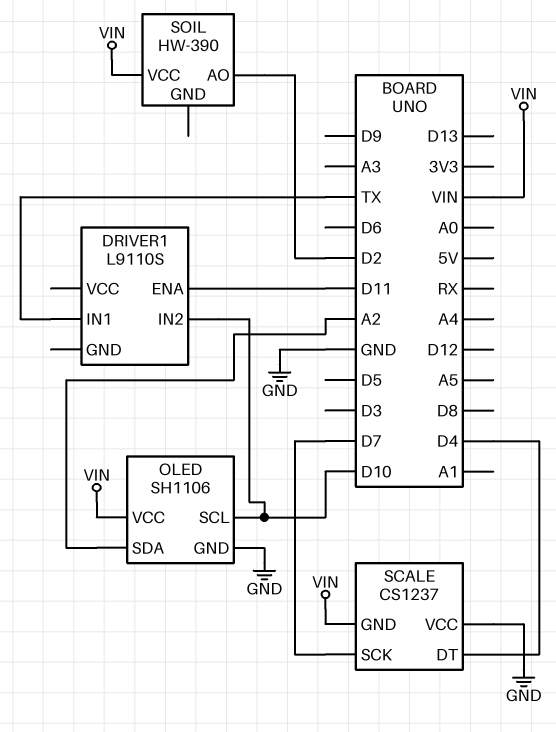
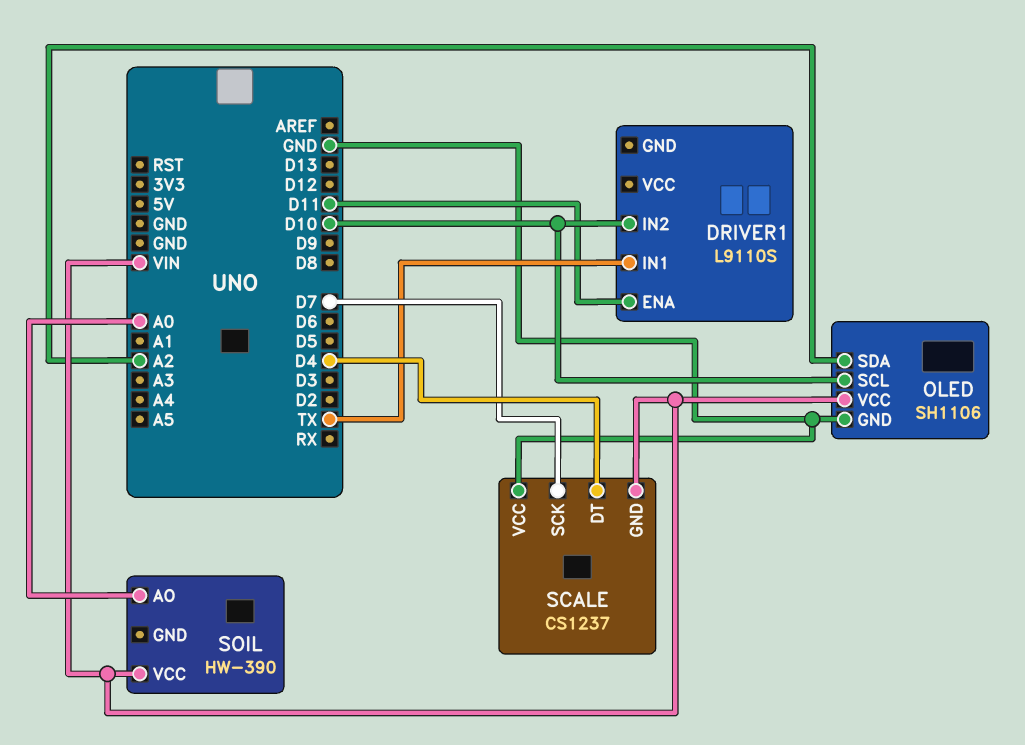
SOIL pin AO: D2 -> A0

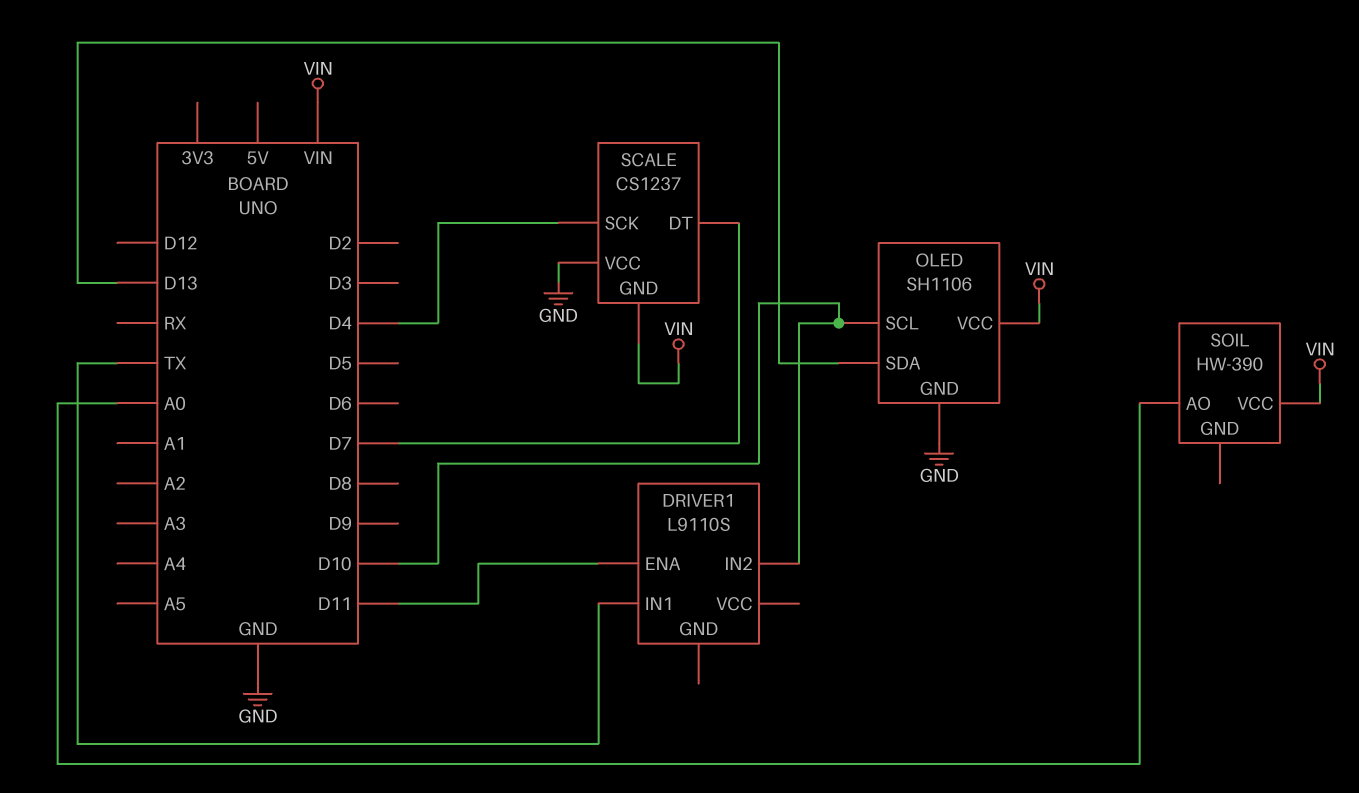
OLED pin SDA: A2 -> D13
SCALE pin DT: D4 -> D7
SCALE pin SCK: D7 -> D4

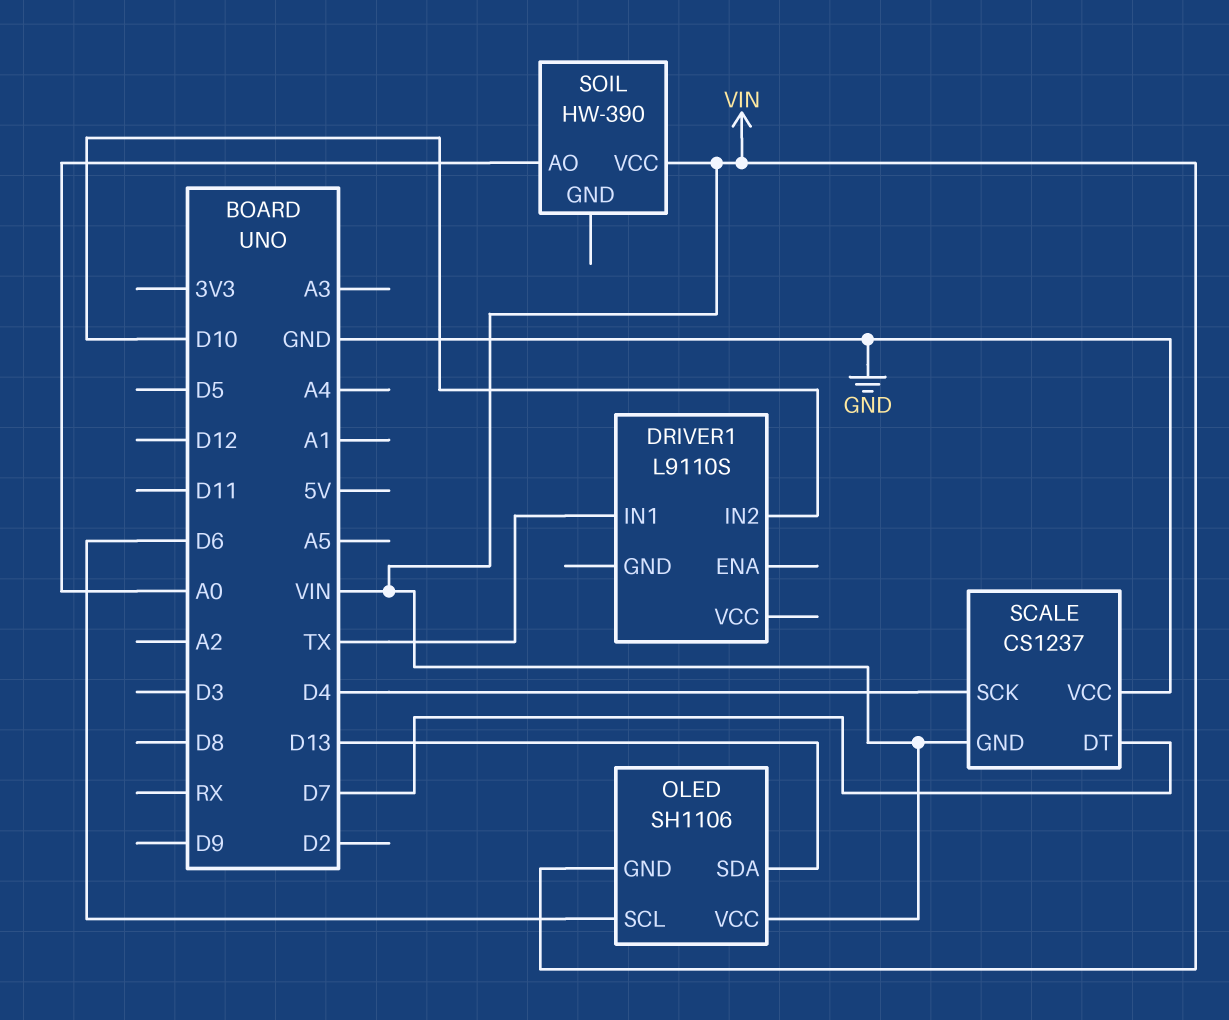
DRIVER1 pin ENA: D11 -> none
OLED pin GND: GND -> VIN
OLED pin SCL: D10 -> D6

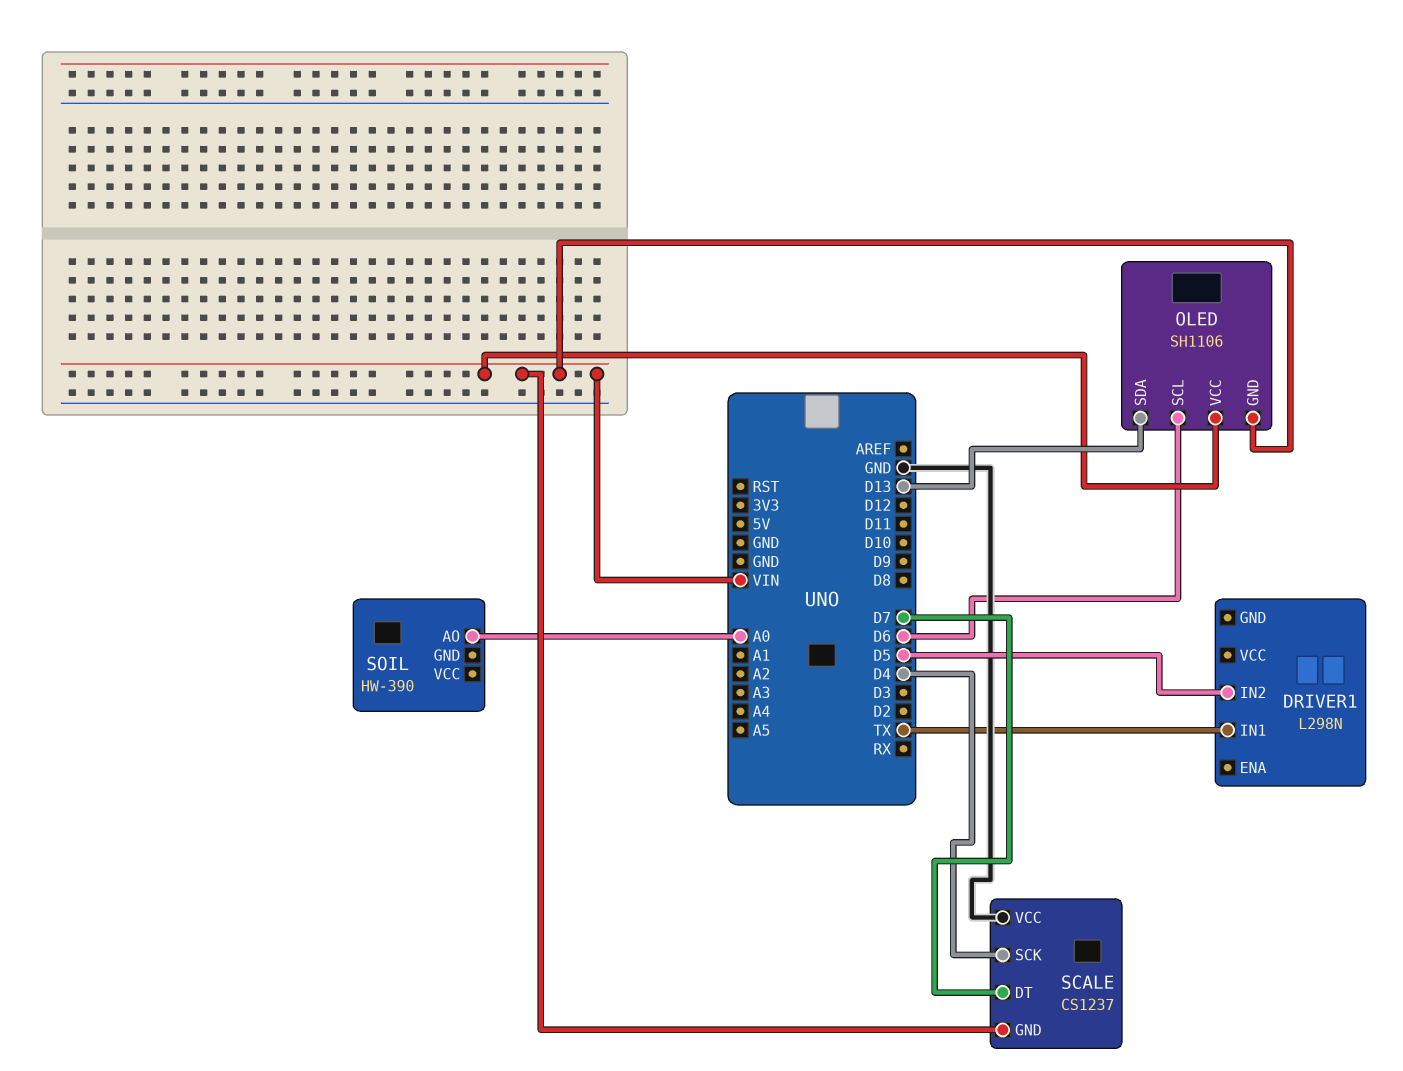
DRIVER1: L9110S -> L298N
DRIVER1 pin IN2: D10 -> D5
SOIL pin VCC: VIN -> none

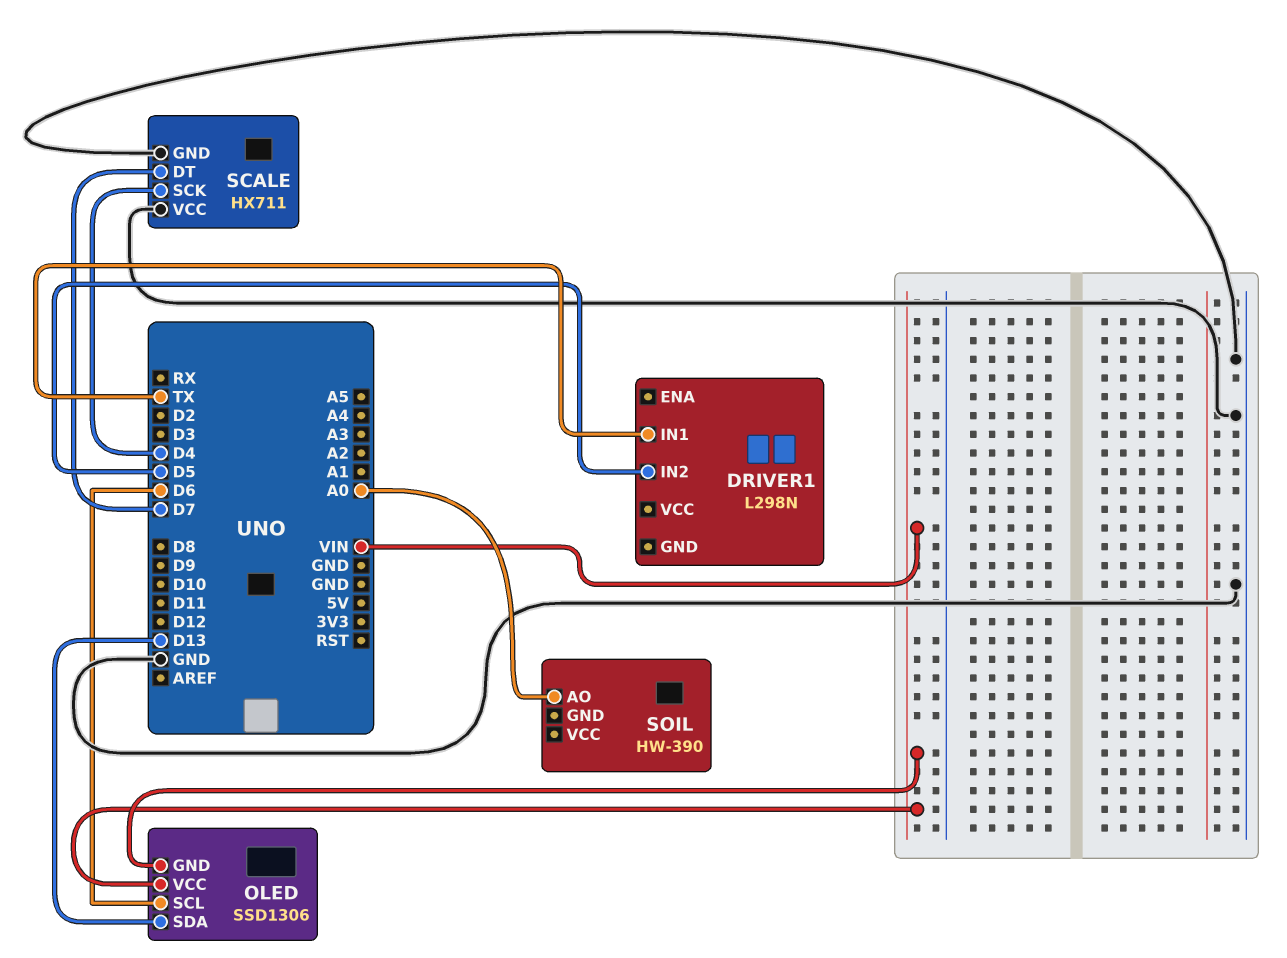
OLED: SH1106 -> SSD1306
SCALE: CS1237 -> HX711
SCALE pin GND: VIN -> GND

